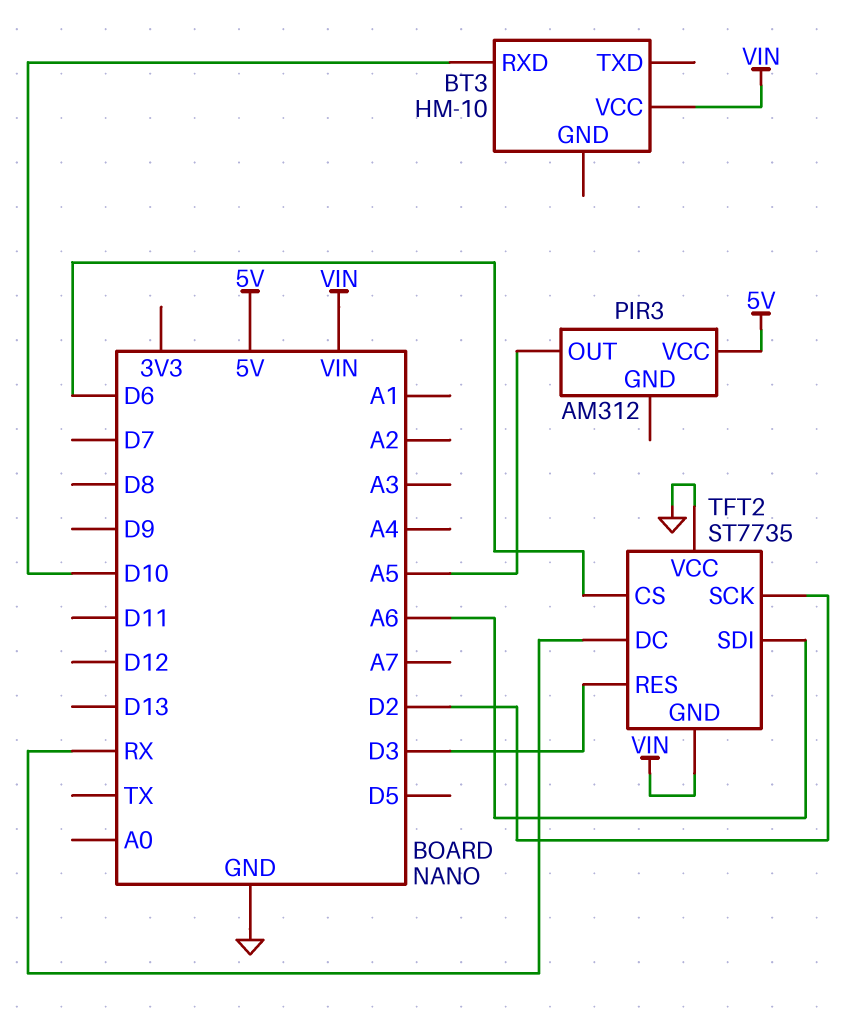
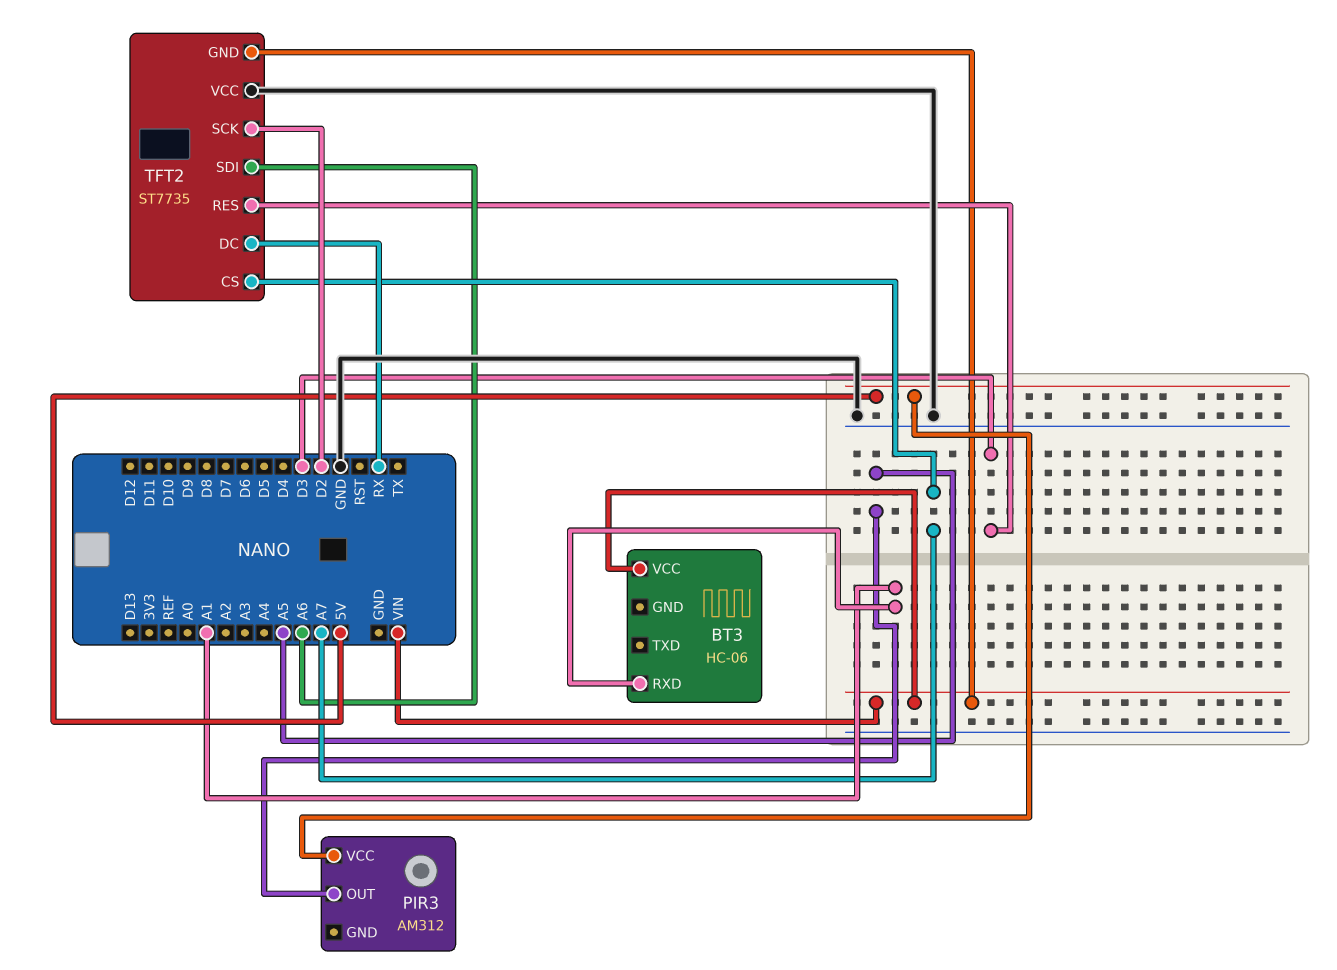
BT3: HM-10 -> HC-06
BT3 pin RXD: D10 -> A1
TFT2 pin CS: D6 -> A7

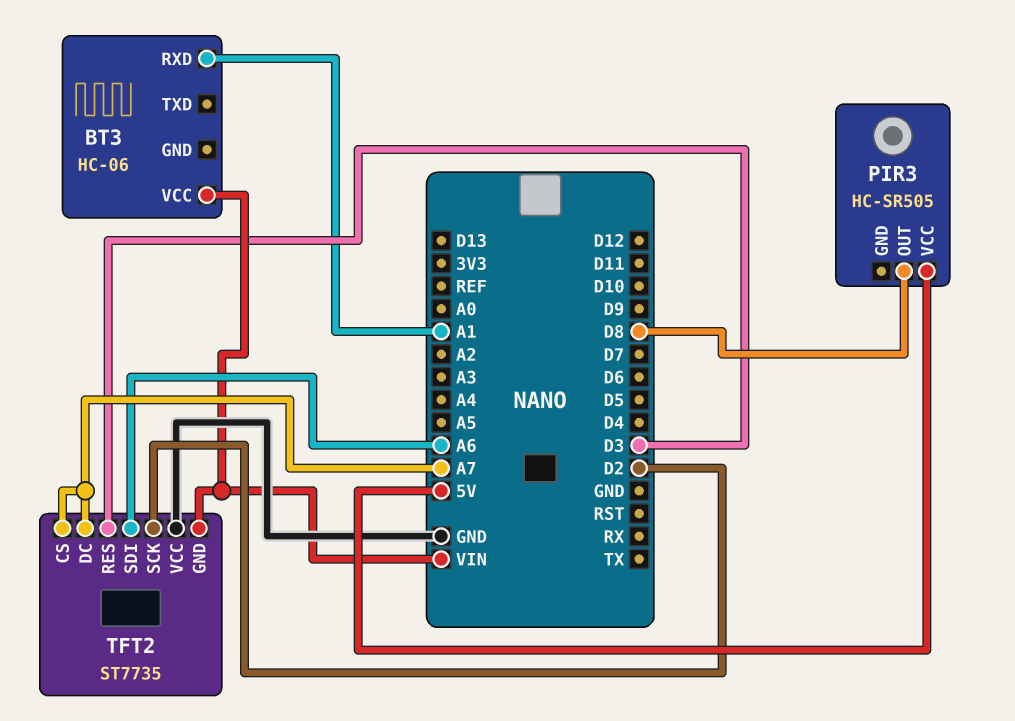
PIR3: AM312 -> HC-SR505
PIR3 pin OUT: A5 -> D8
TFT2 pin DC: RX -> A7

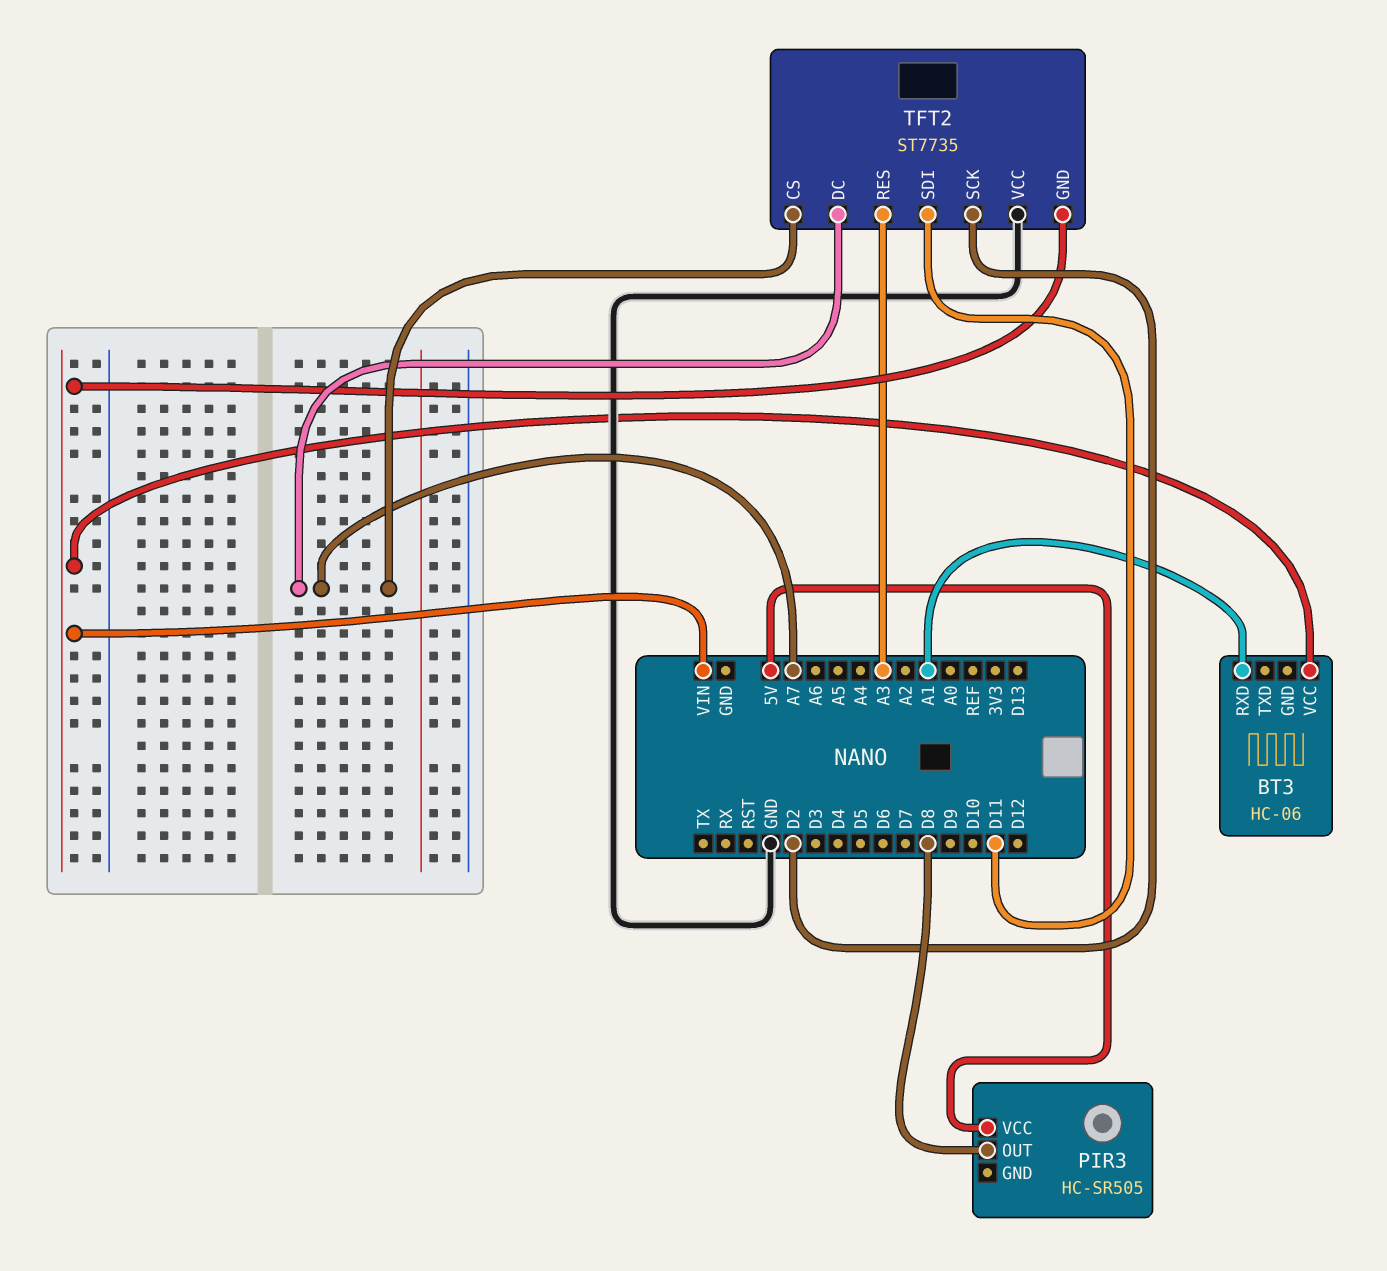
TFT2 pin RES: D3 -> A3
TFT2 pin SDI: A6 -> D11

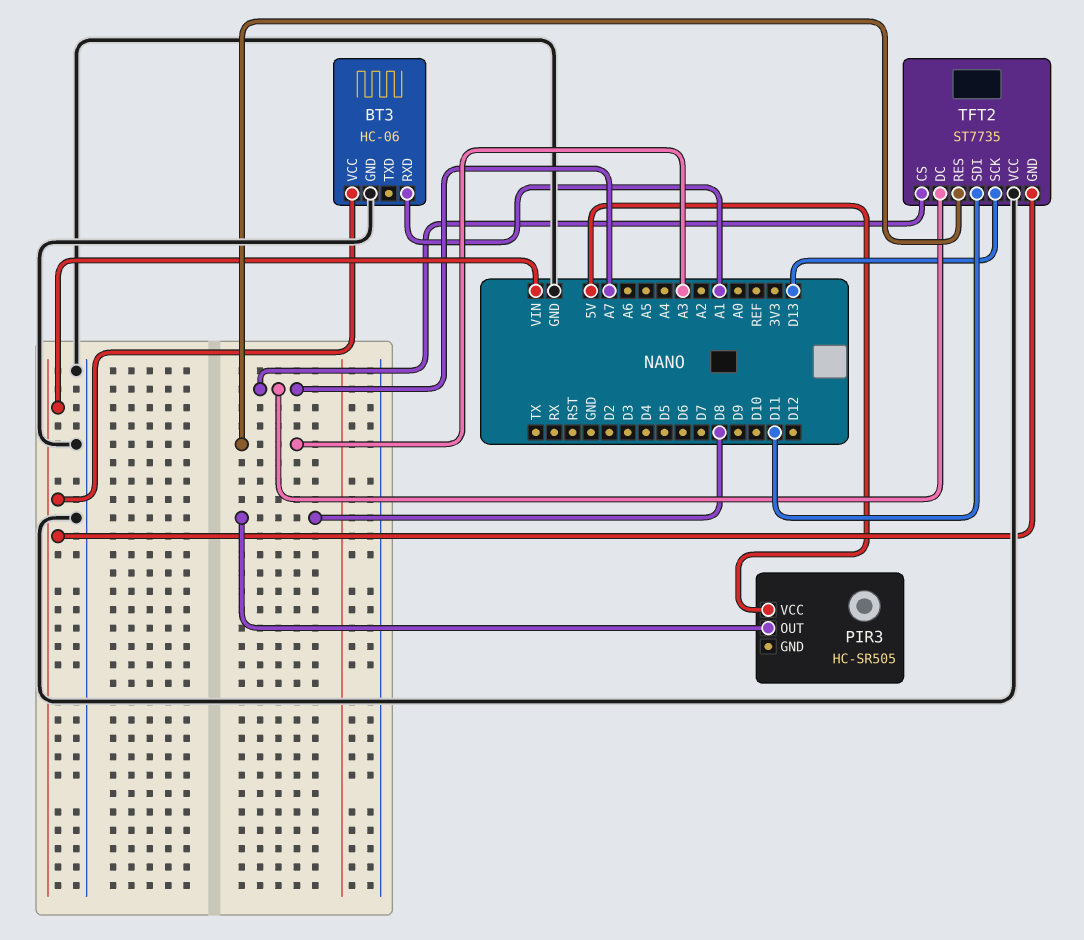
BT3 pin GND: none -> GND
TFT2 pin SCK: D2 -> D13

